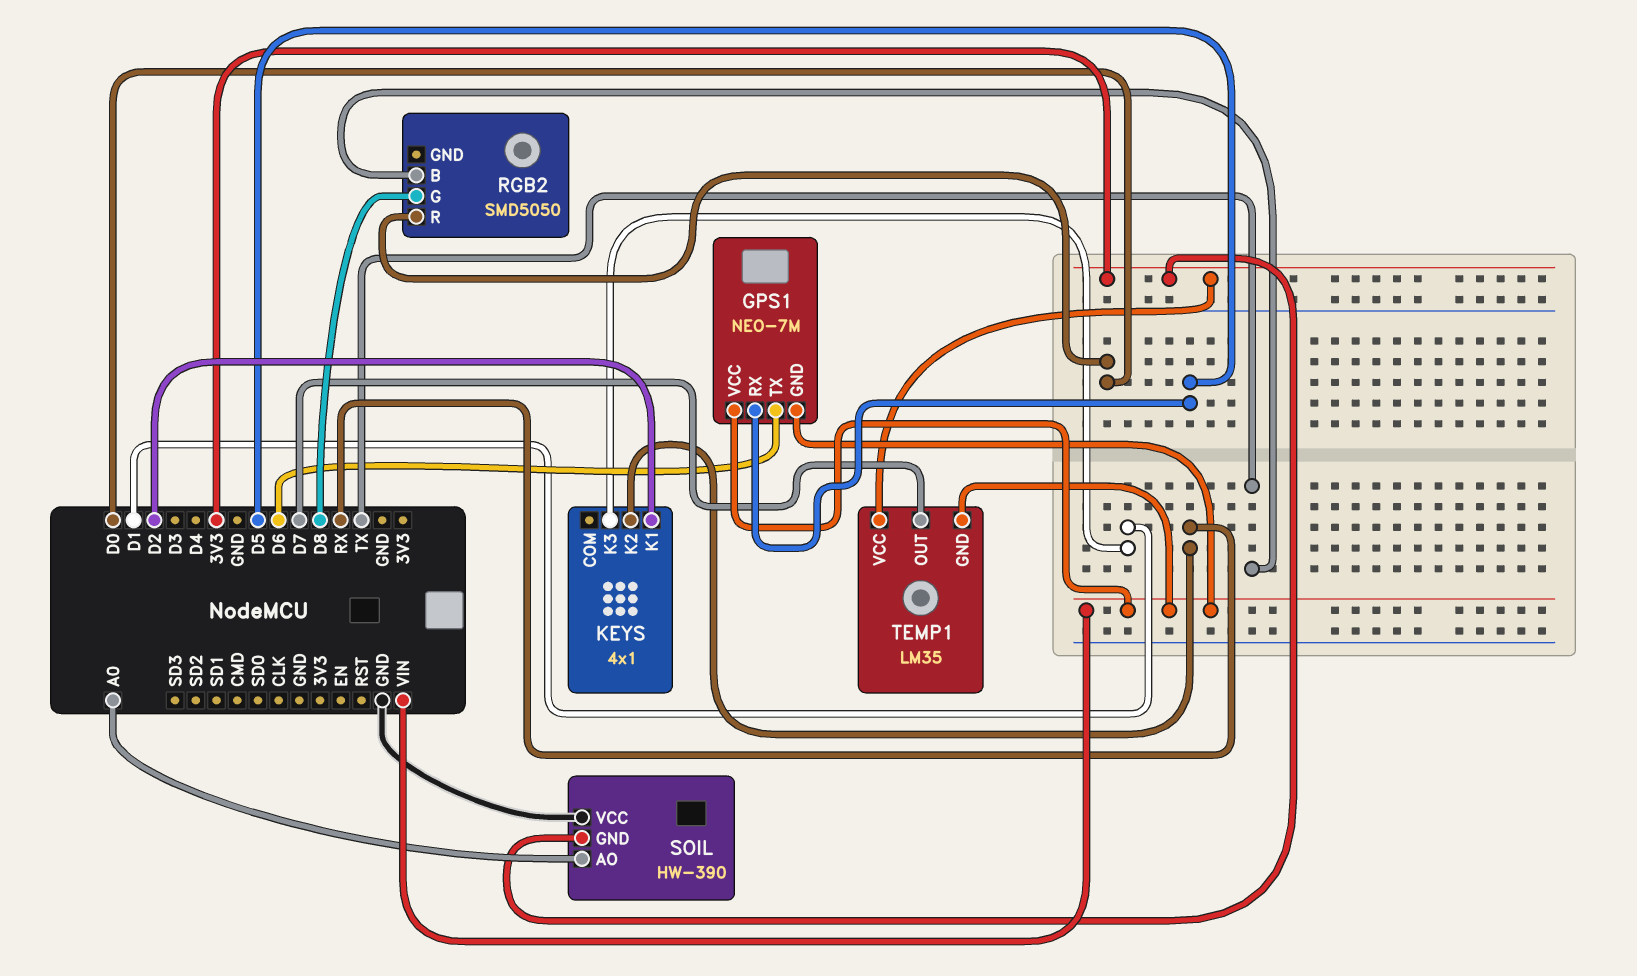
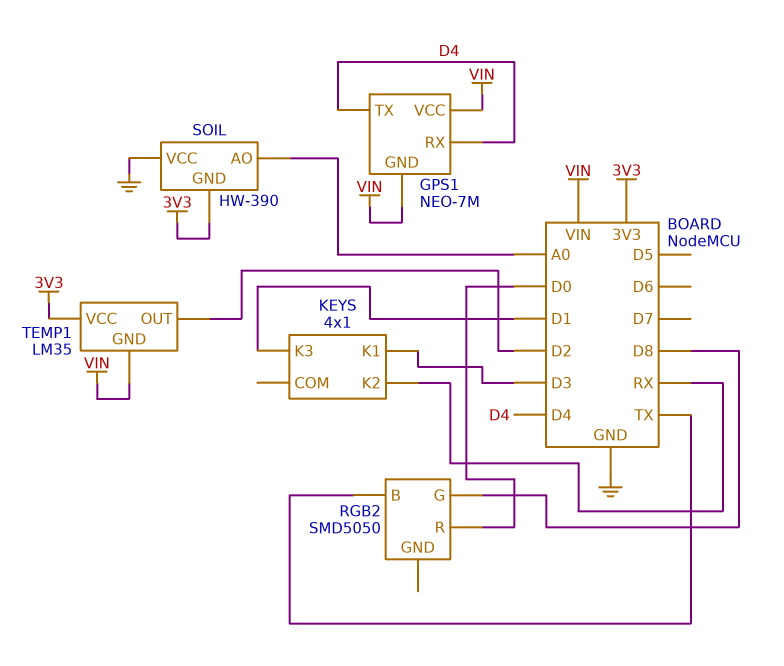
GPS1 pin RX: D5 -> D4
GPS1 pin TX: D6 -> D4
KEYS pin K1: D2 -> D3
TEMP1 pin OUT: D7 -> D2

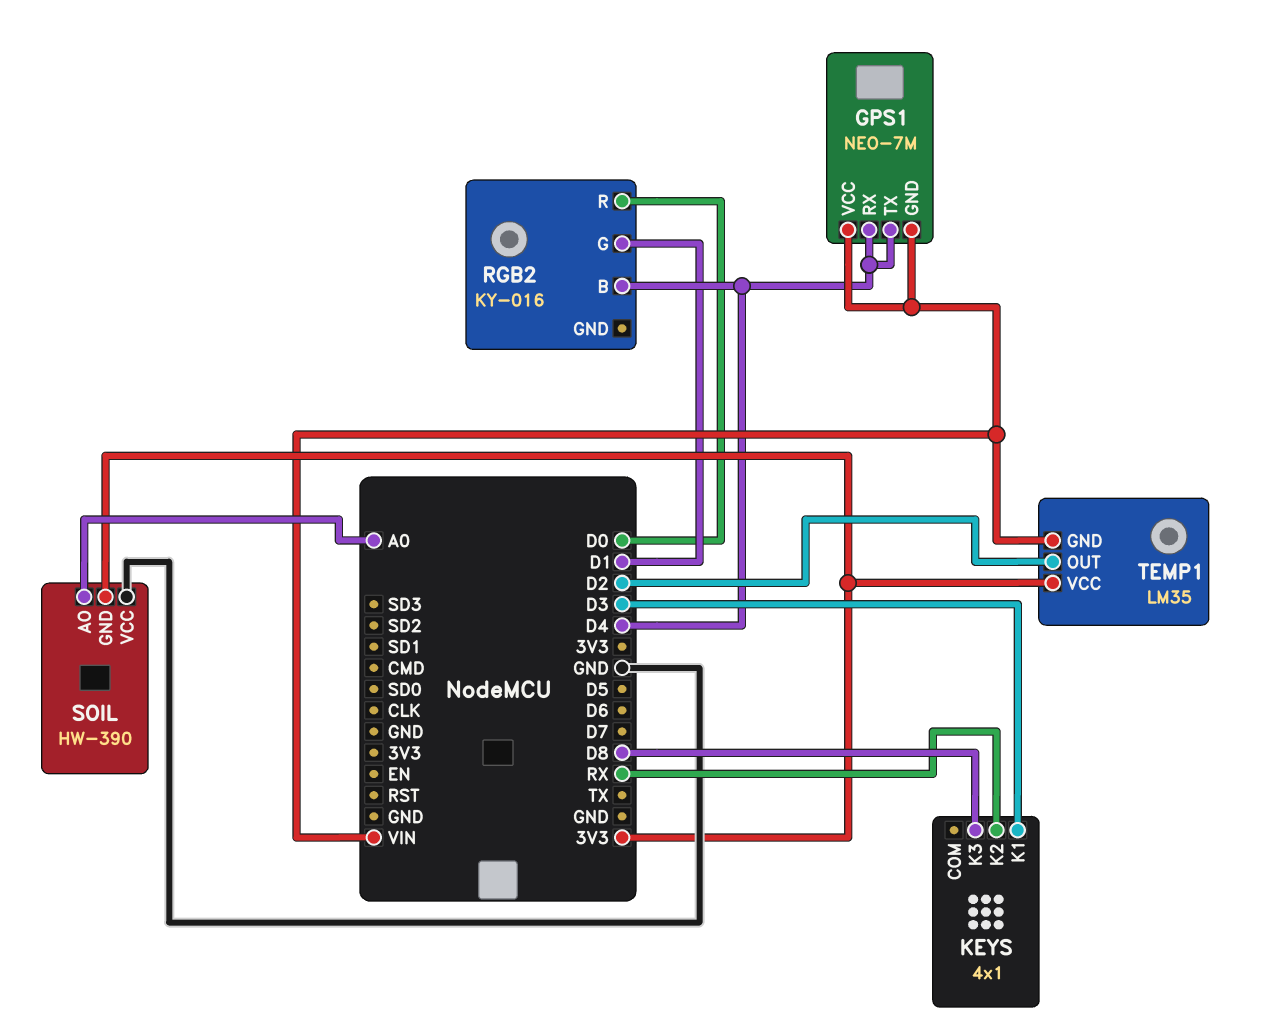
KEYS pin K3: D1 -> D8
RGB2: SMD5050 -> KY-016
RGB2 pin B: TX -> D4
RGB2 pin G: D8 -> D1

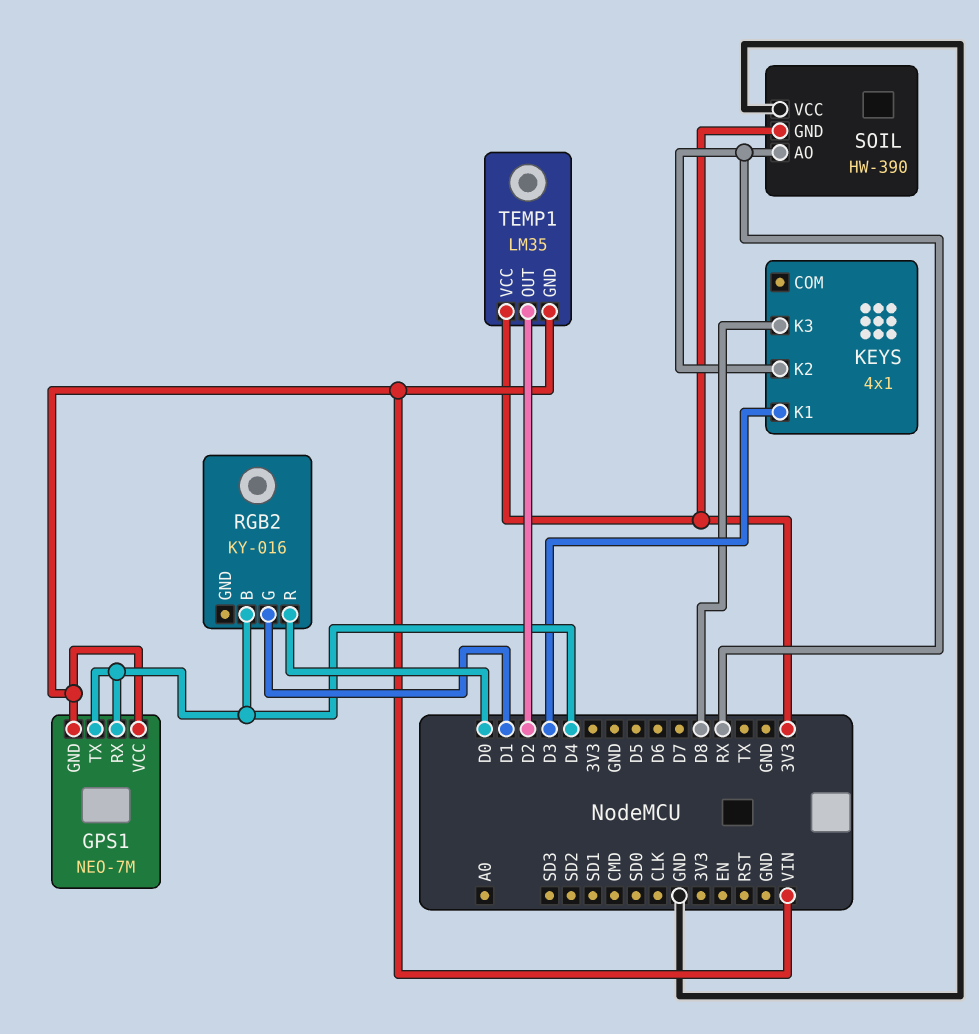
SOIL pin AO: A0 -> RX

